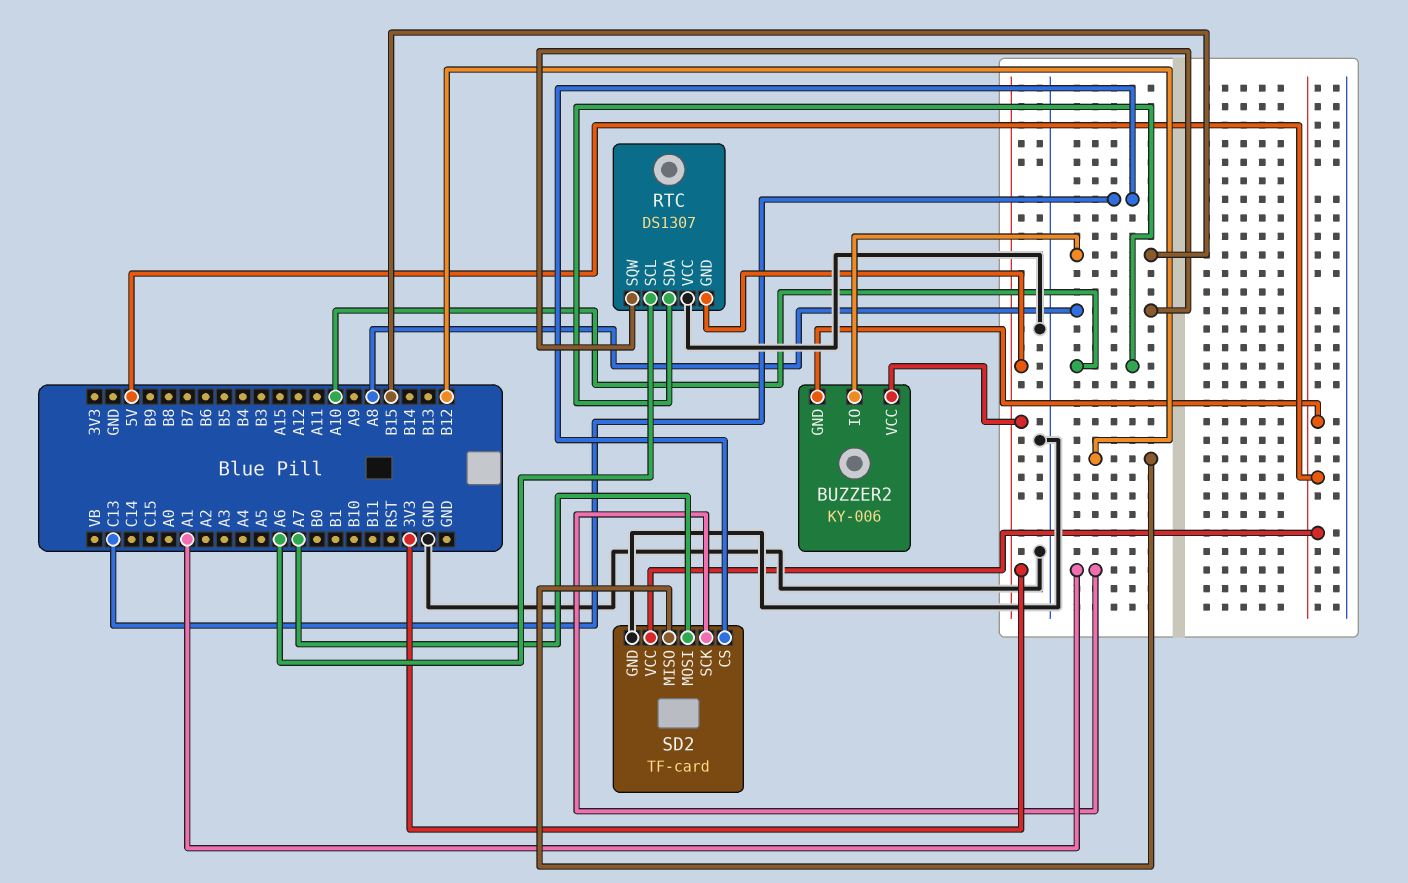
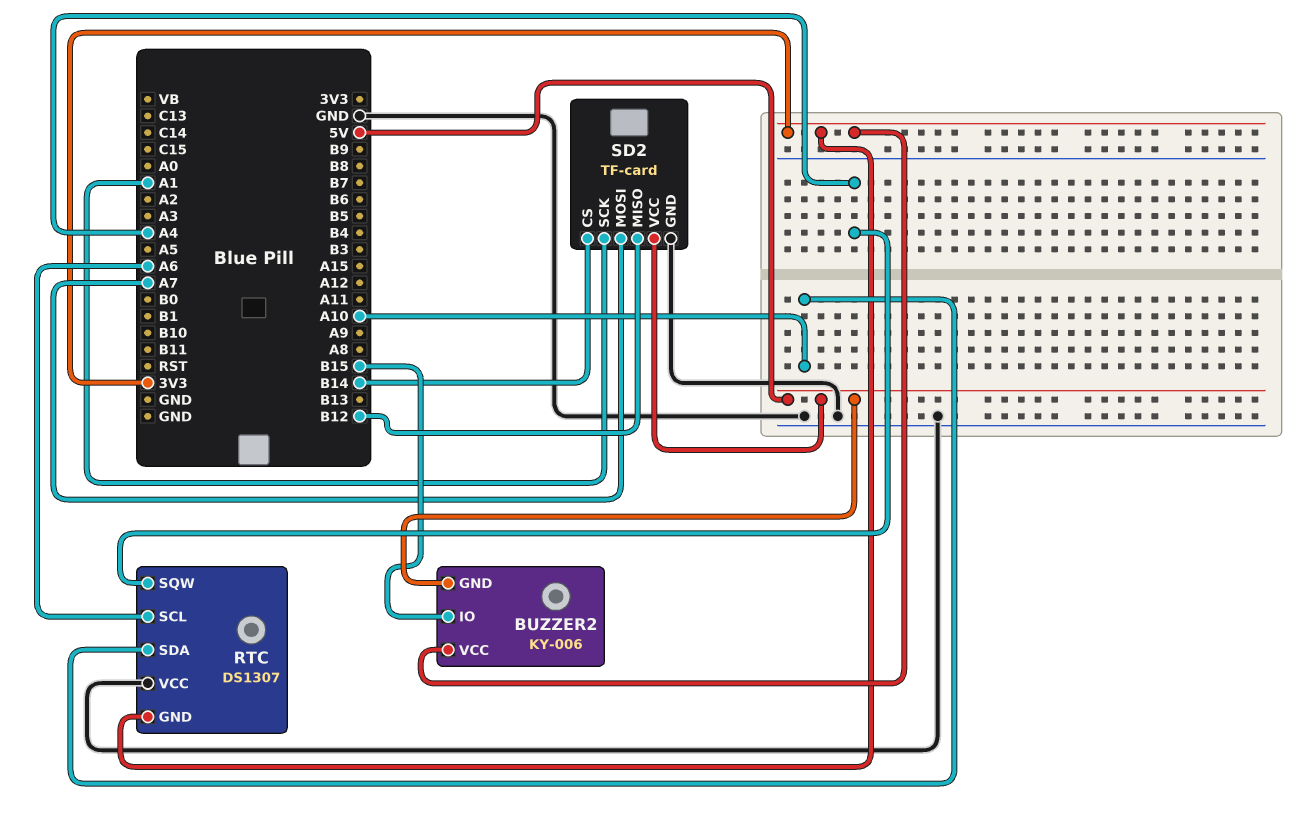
RTC pin SQW: A8 -> A4
SD2 pin CS: C13 -> B14

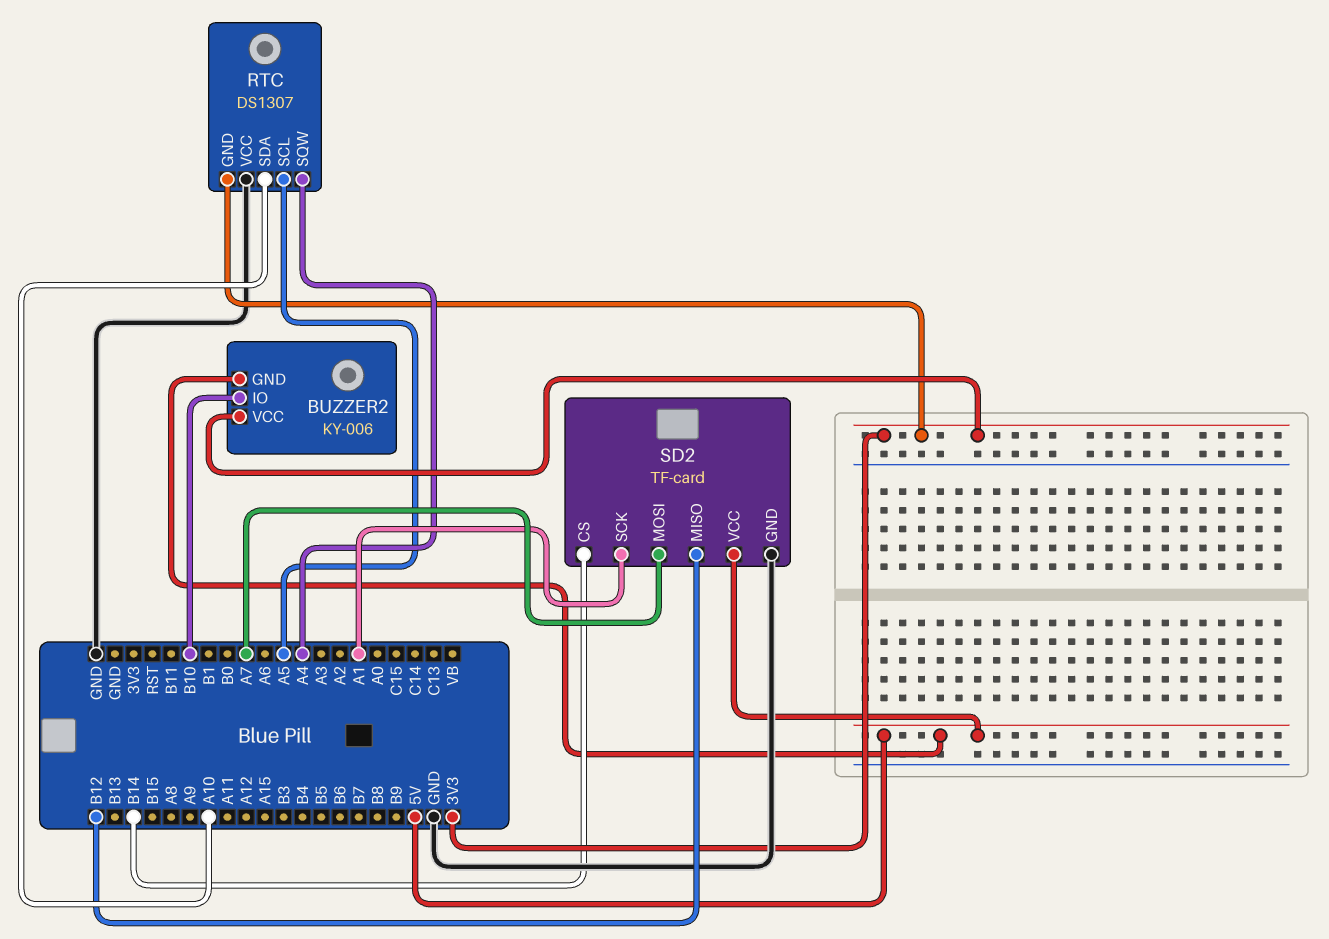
BUZZER2 pin IO: B15 -> B10
RTC pin SCL: A6 -> A5

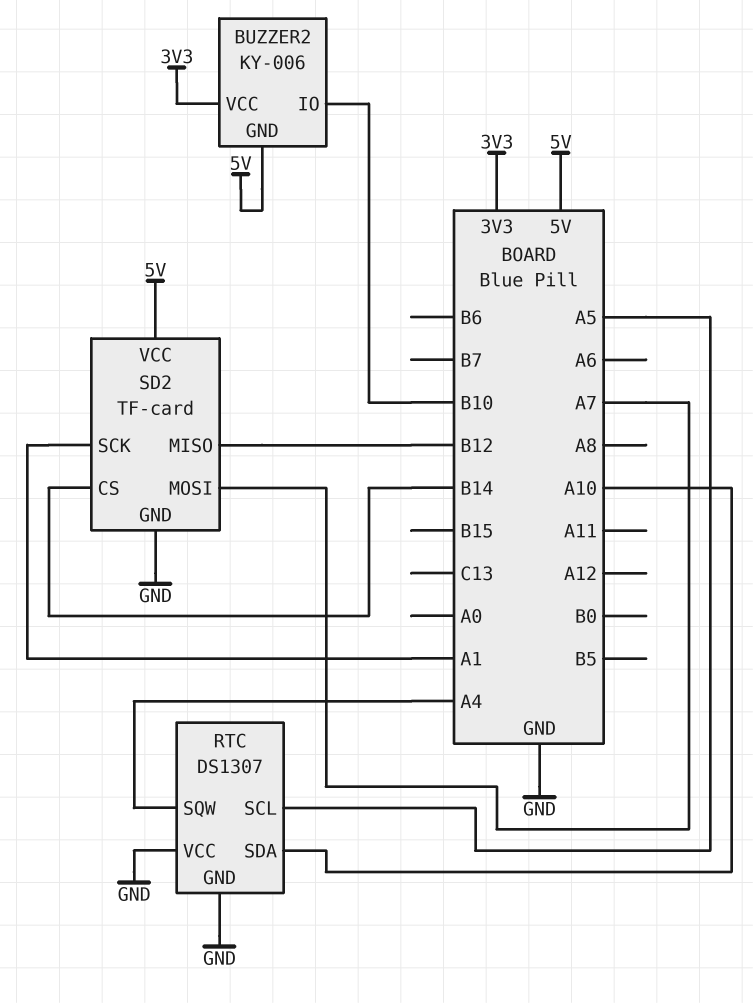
RTC pin GND: 3V3 -> GND

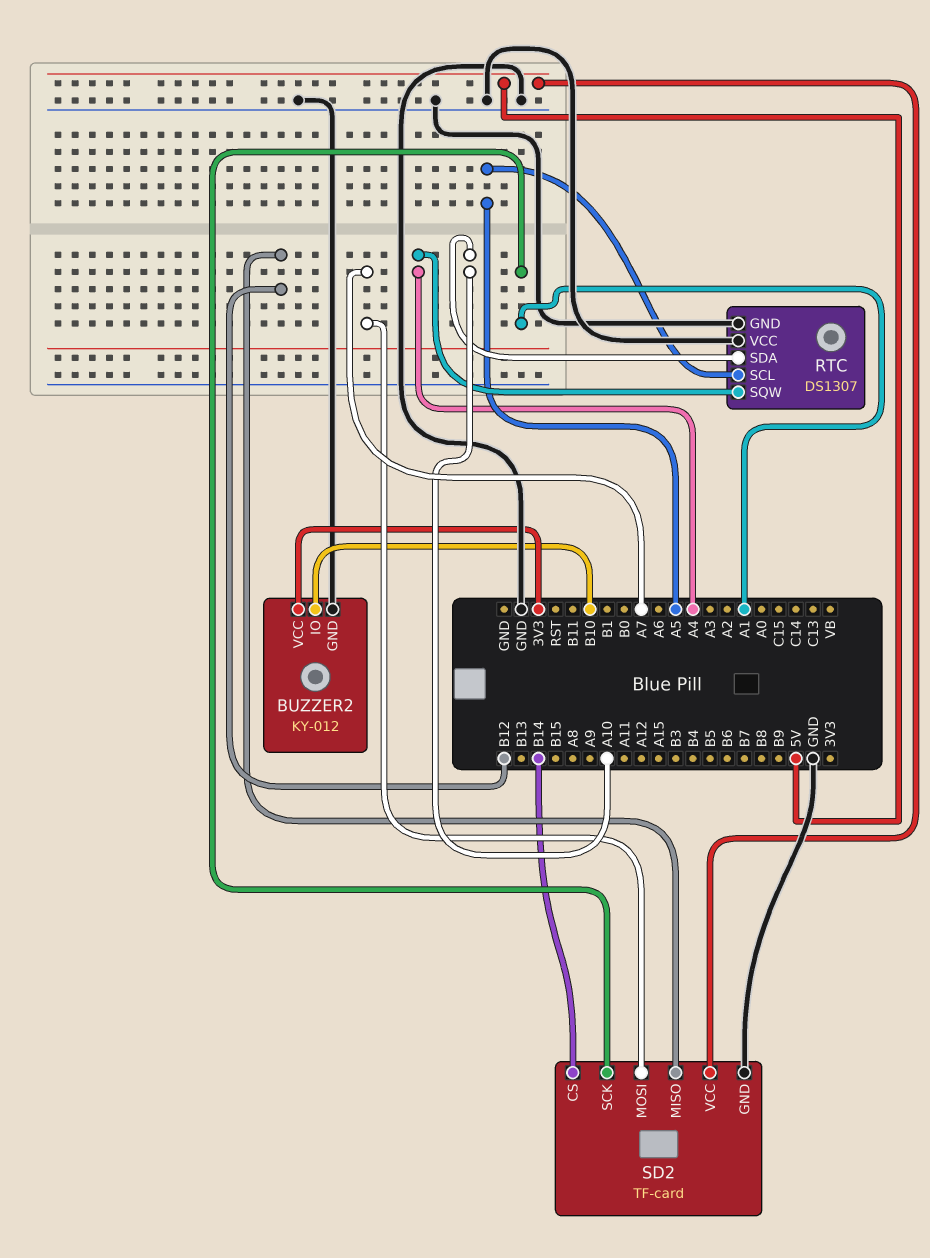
BUZZER2: KY-006 -> KY-012
BUZZER2 pin GND: 5V -> GND

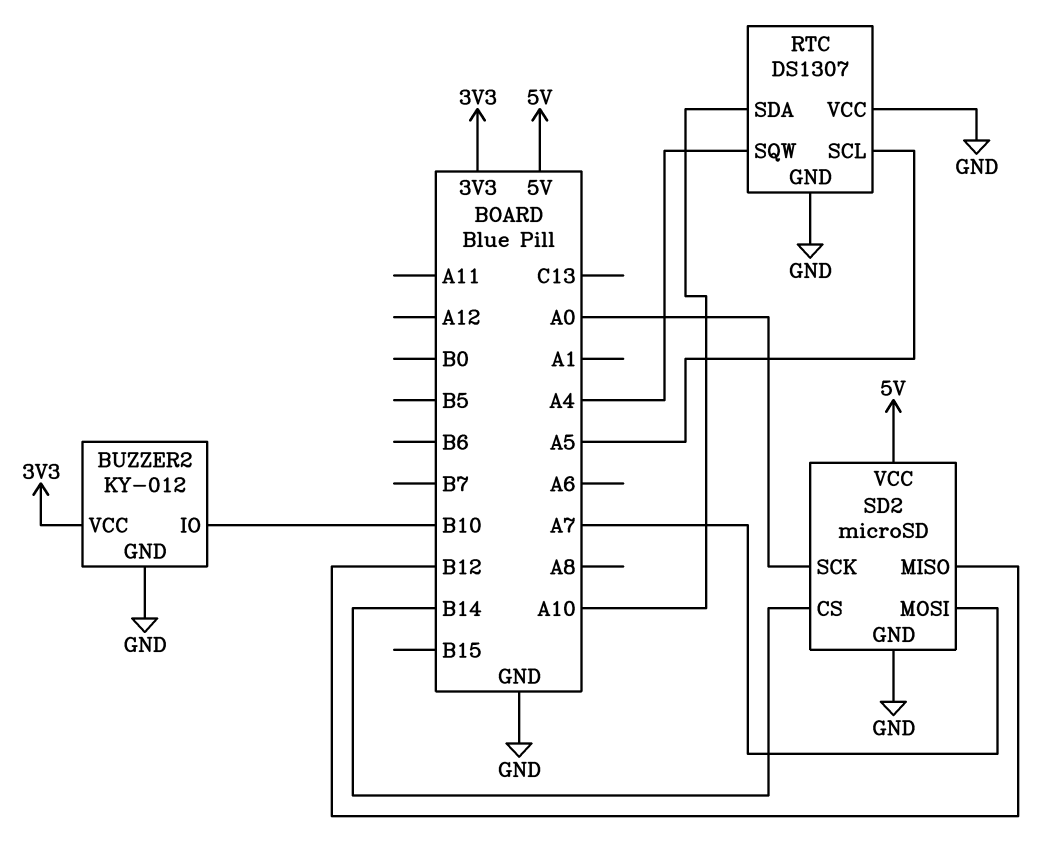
SD2: TF-card -> microSD
SD2 pin SCK: A1 -> A0

